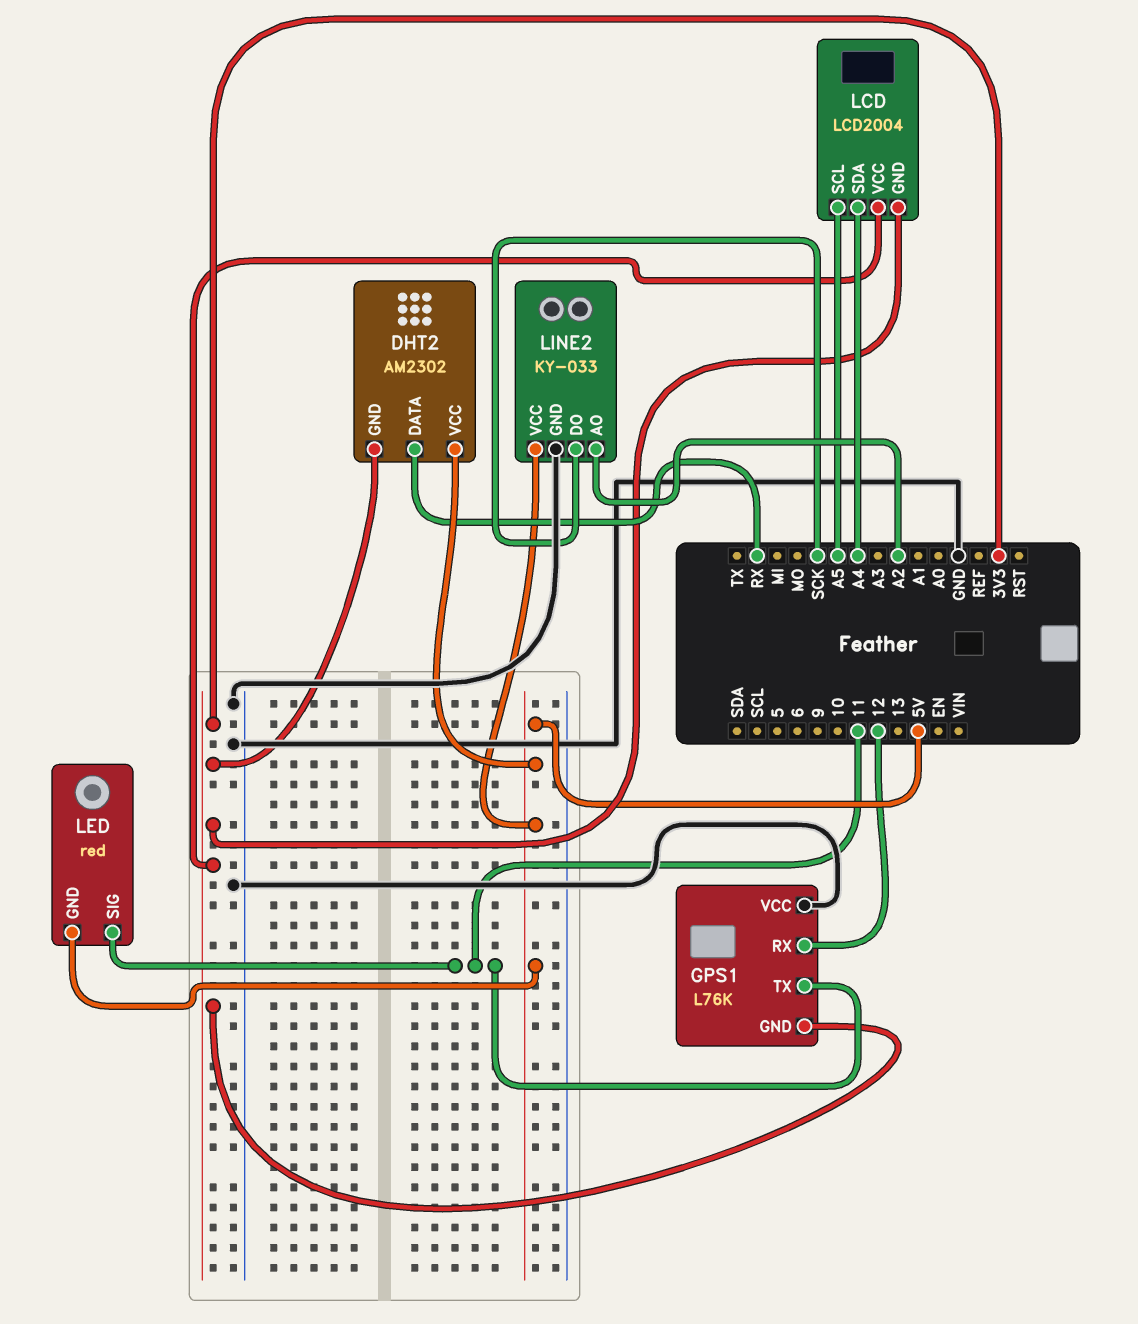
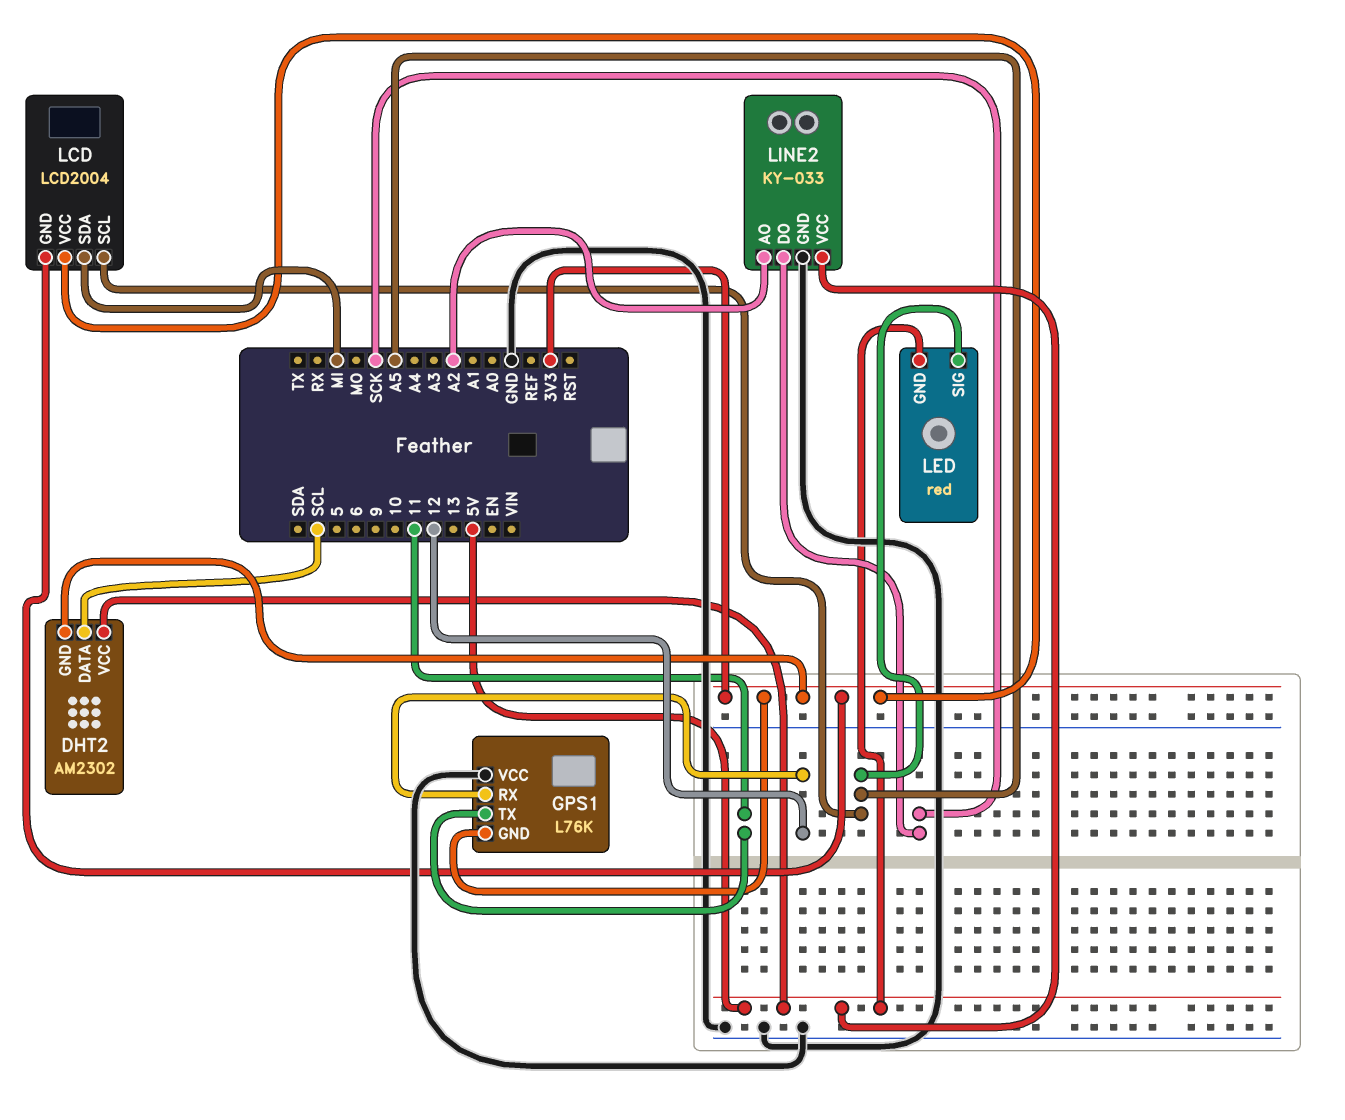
DHT2 pin DATA: RX -> SCL
LCD pin SDA: A4 -> MI
LED pin SIG: 11 -> A5

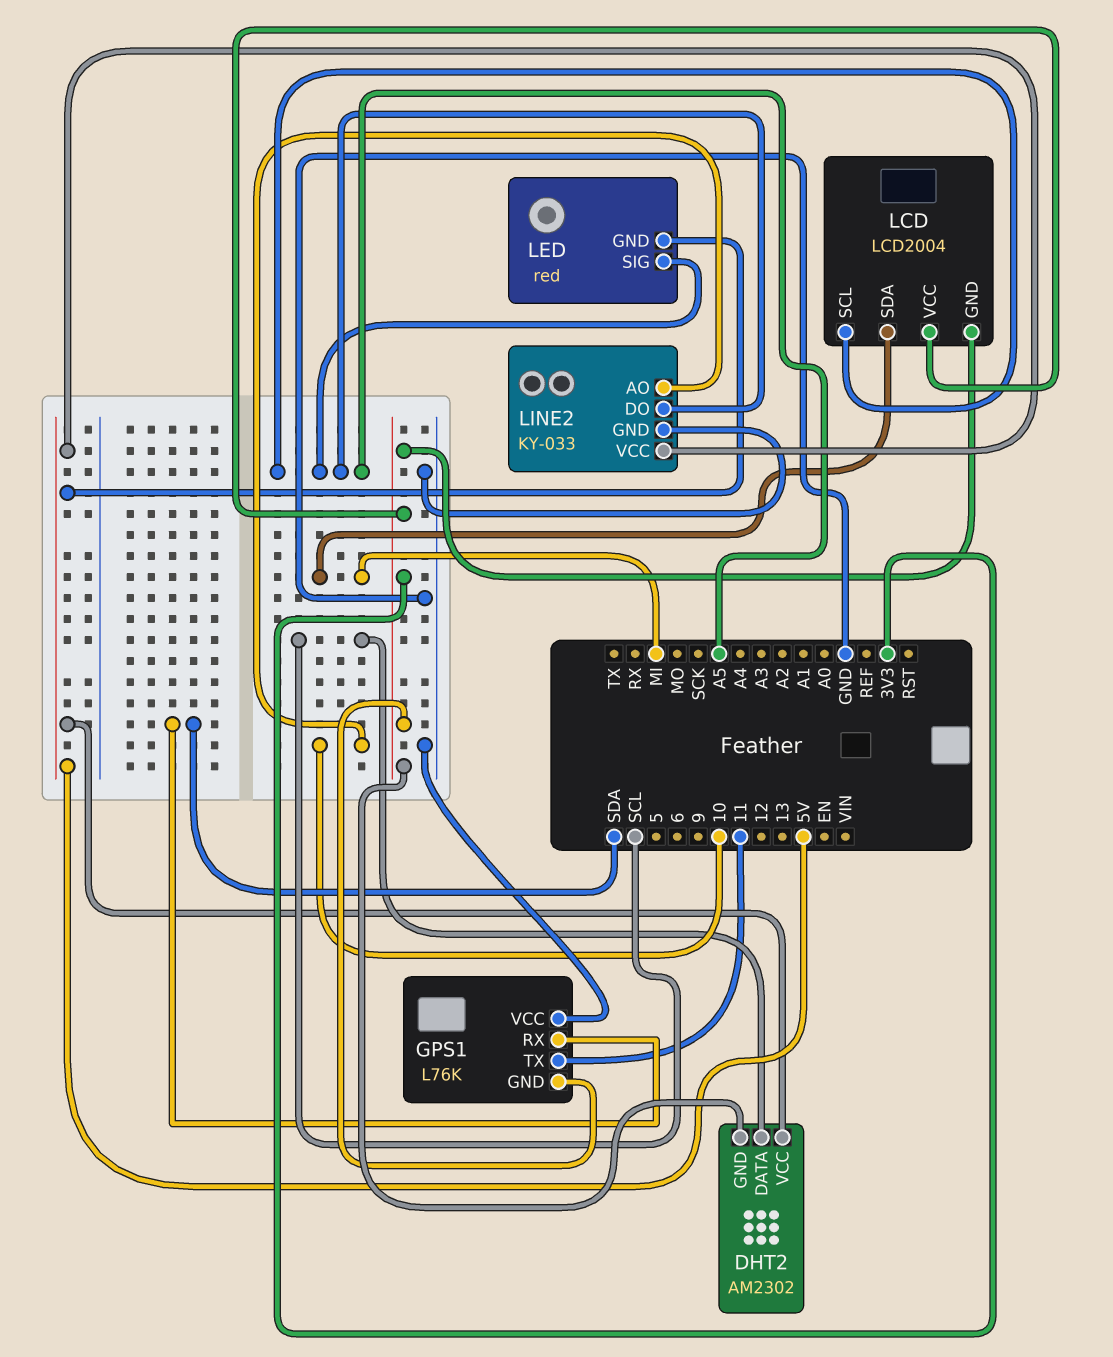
GPS1 pin RX: 12 -> SDA
LINE2 pin AO: A2 -> 10
LINE2 pin DO: SCK -> A5

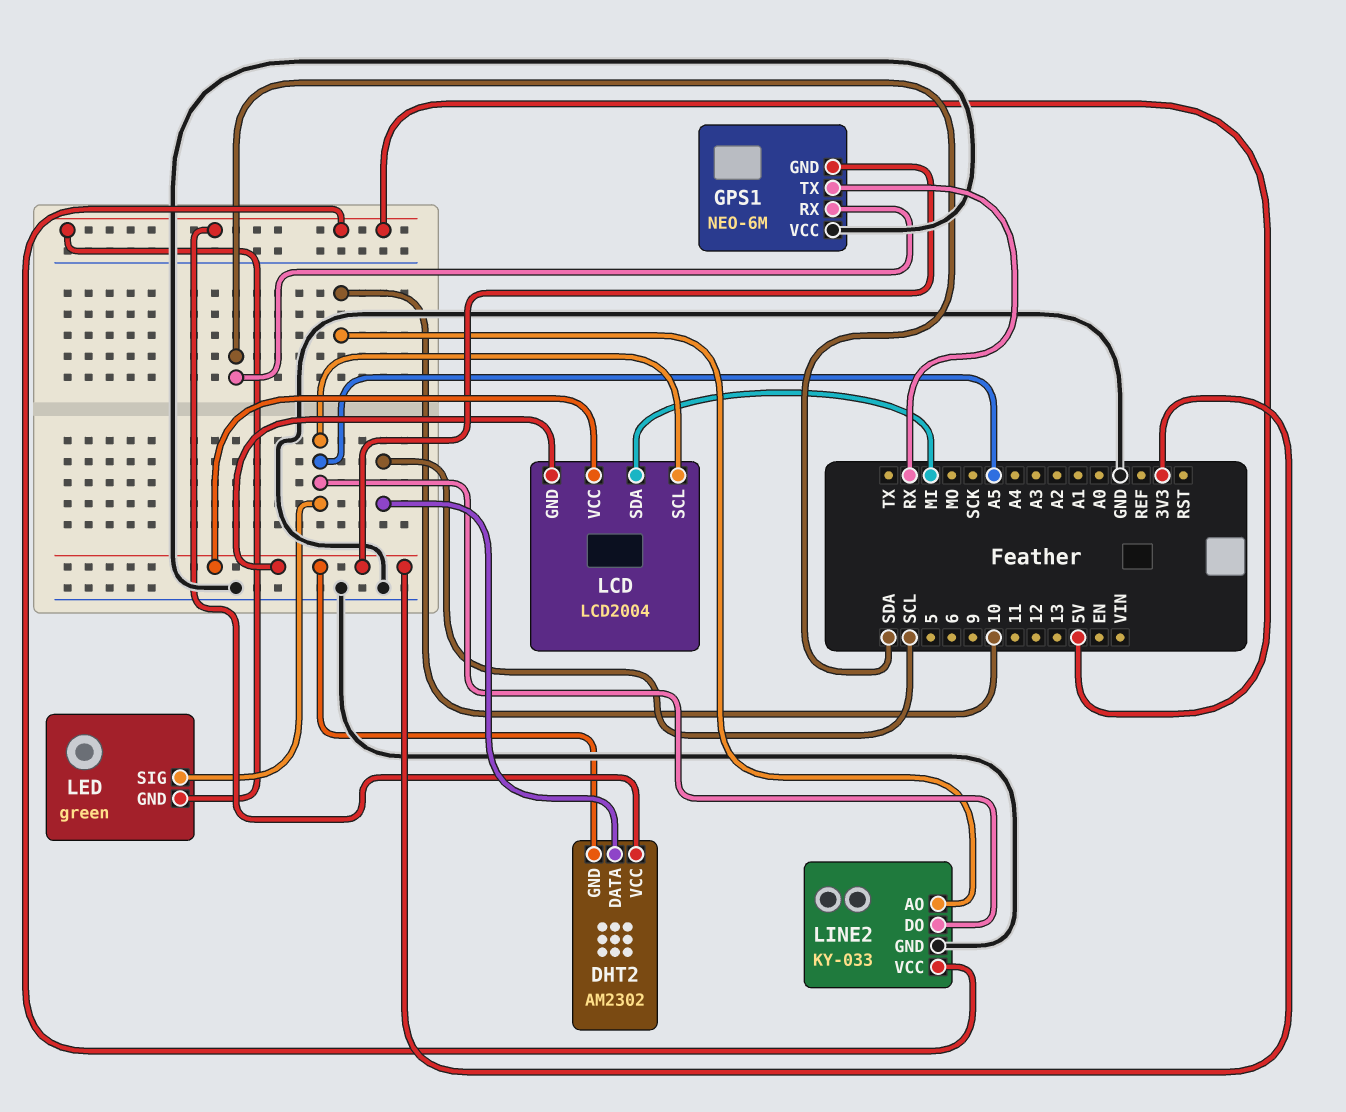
GPS1: L76K -> NEO-6M
GPS1 pin TX: 11 -> RX
LED: red -> green

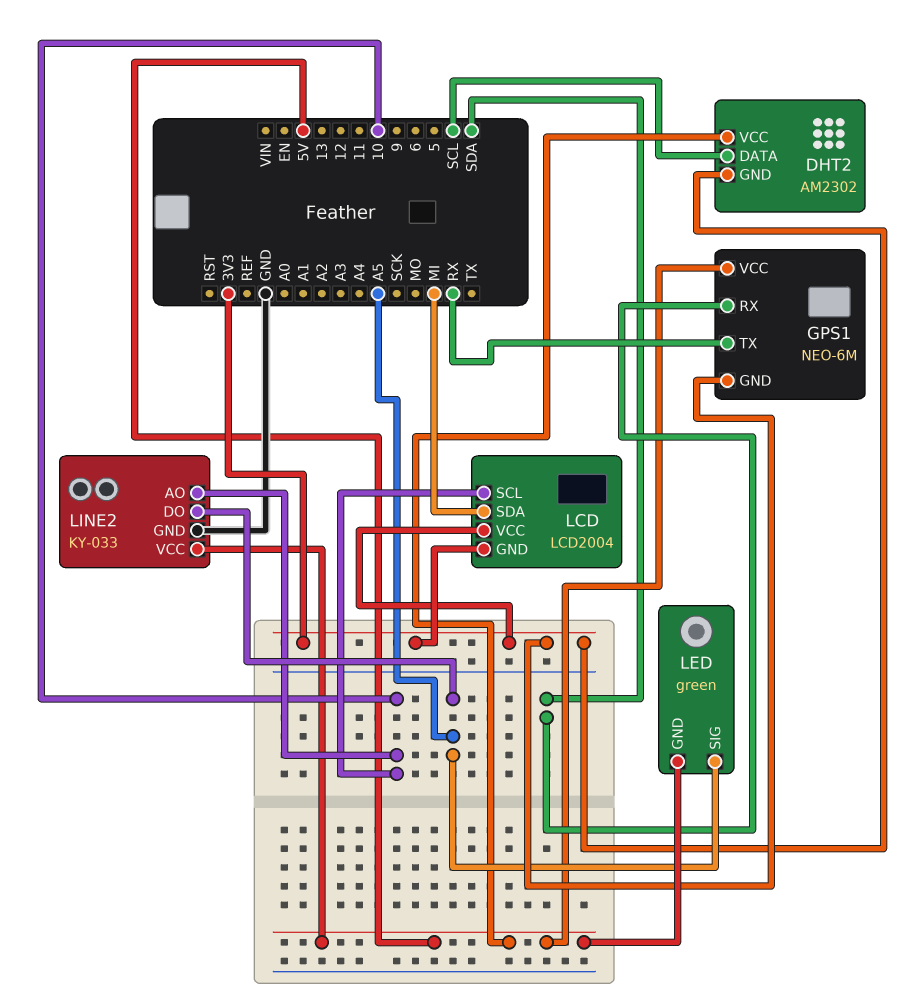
GPS1 pin VCC: GND -> 5V
LCD pin SCL: A5 -> 10

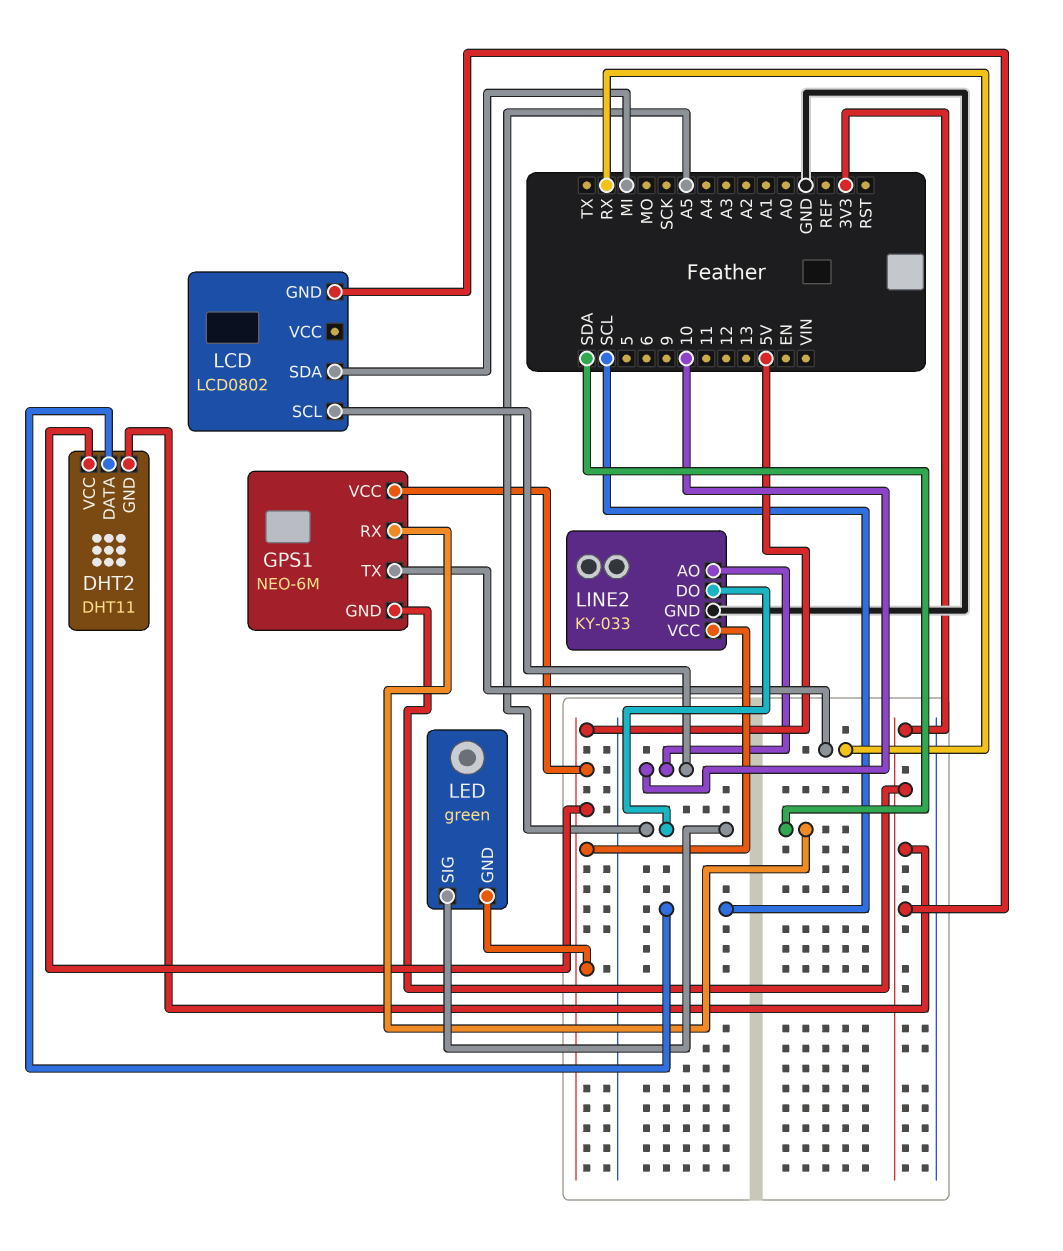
DHT2: AM2302 -> DHT11
LCD: LCD2004 -> LCD0802
LCD pin VCC: 3V3 -> none

